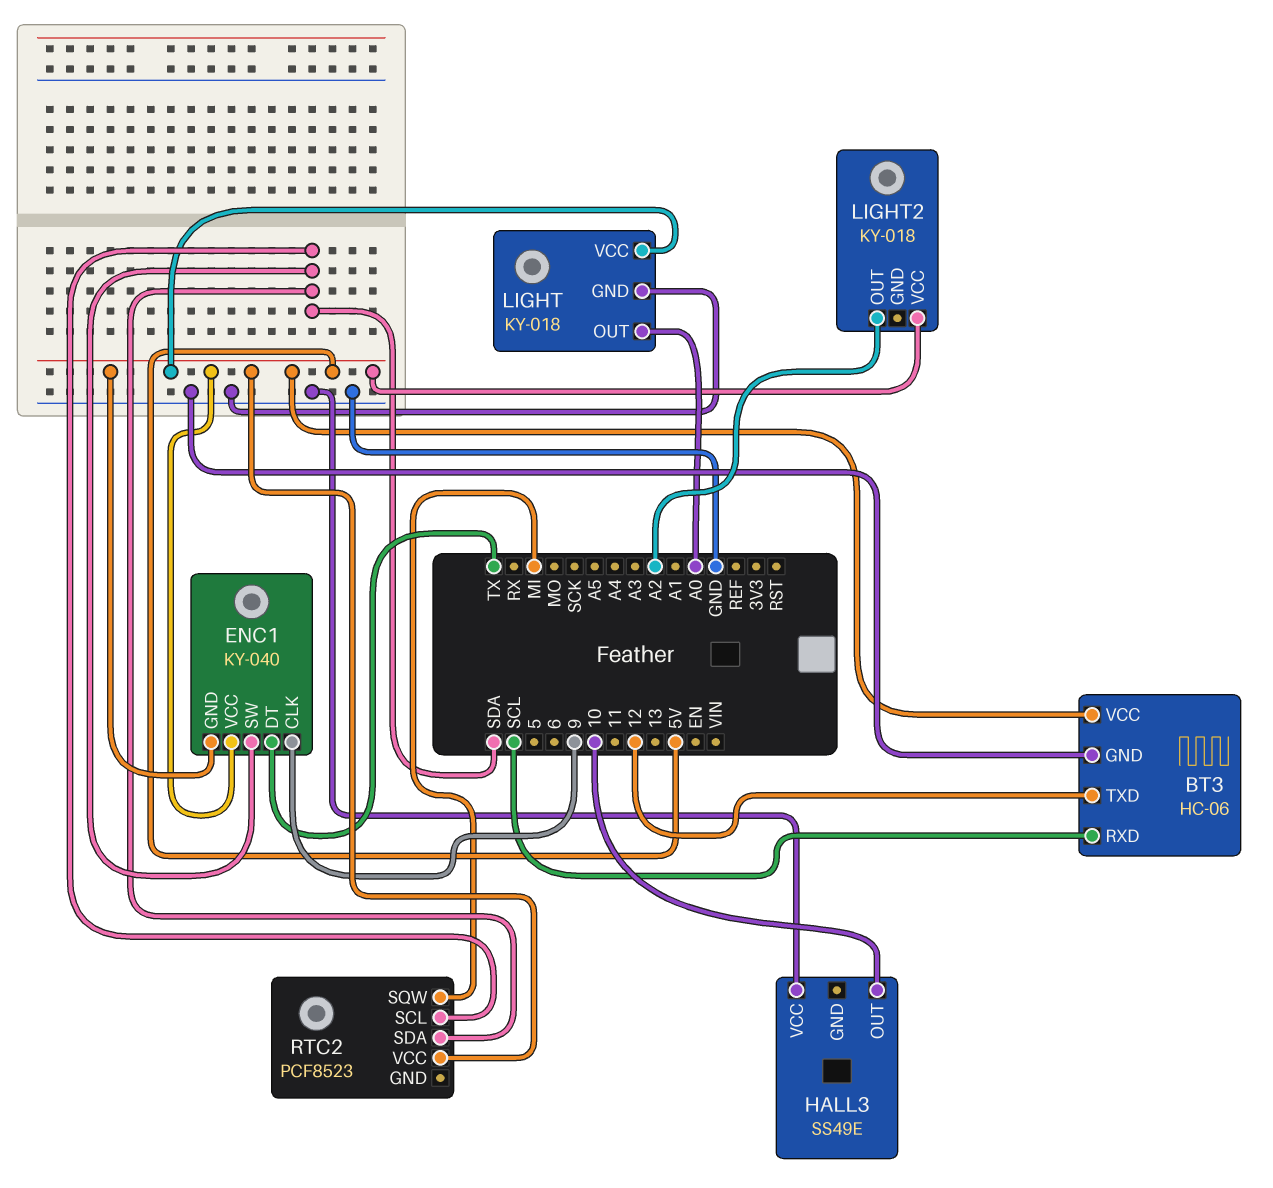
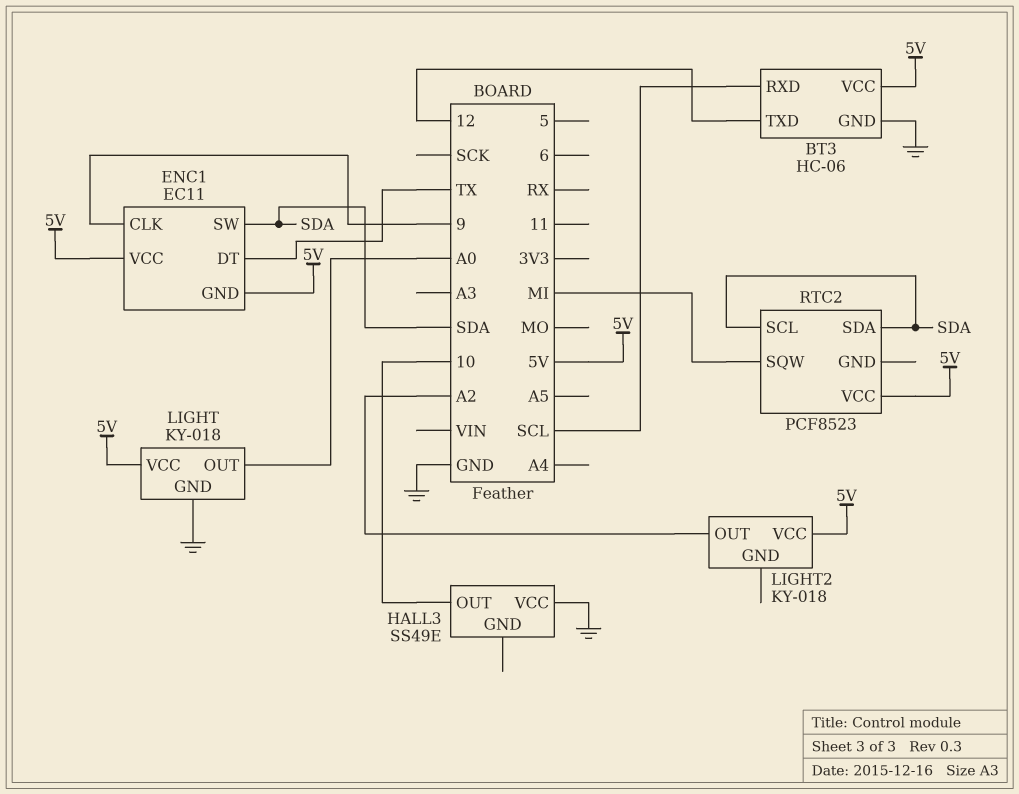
ENC1: KY-040 -> EC11

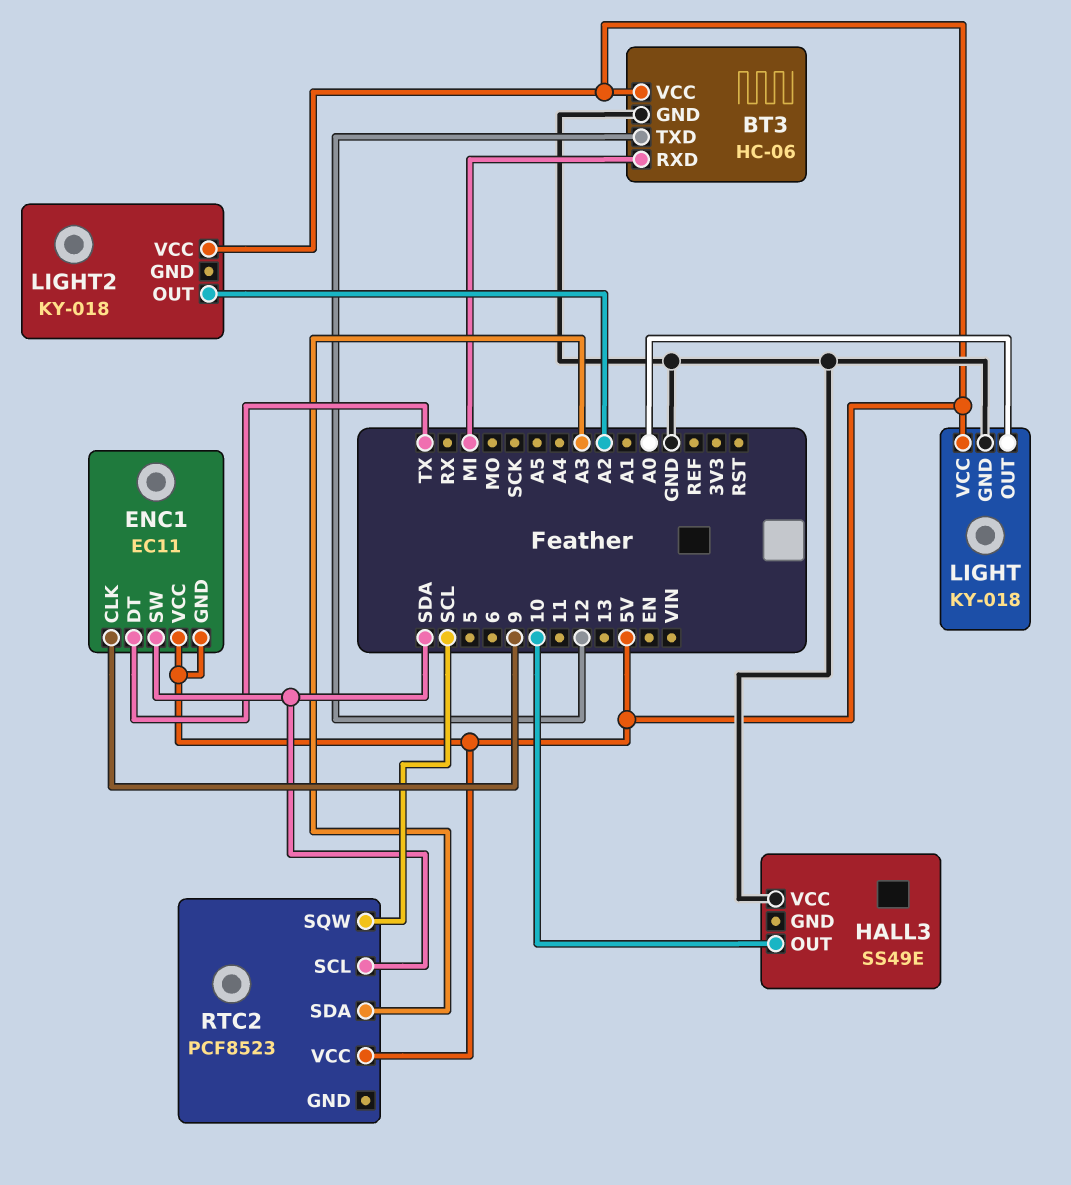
BT3 pin RXD: SCL -> MI
RTC2 pin SDA: SDA -> A3
RTC2 pin SQW: MI -> SCL

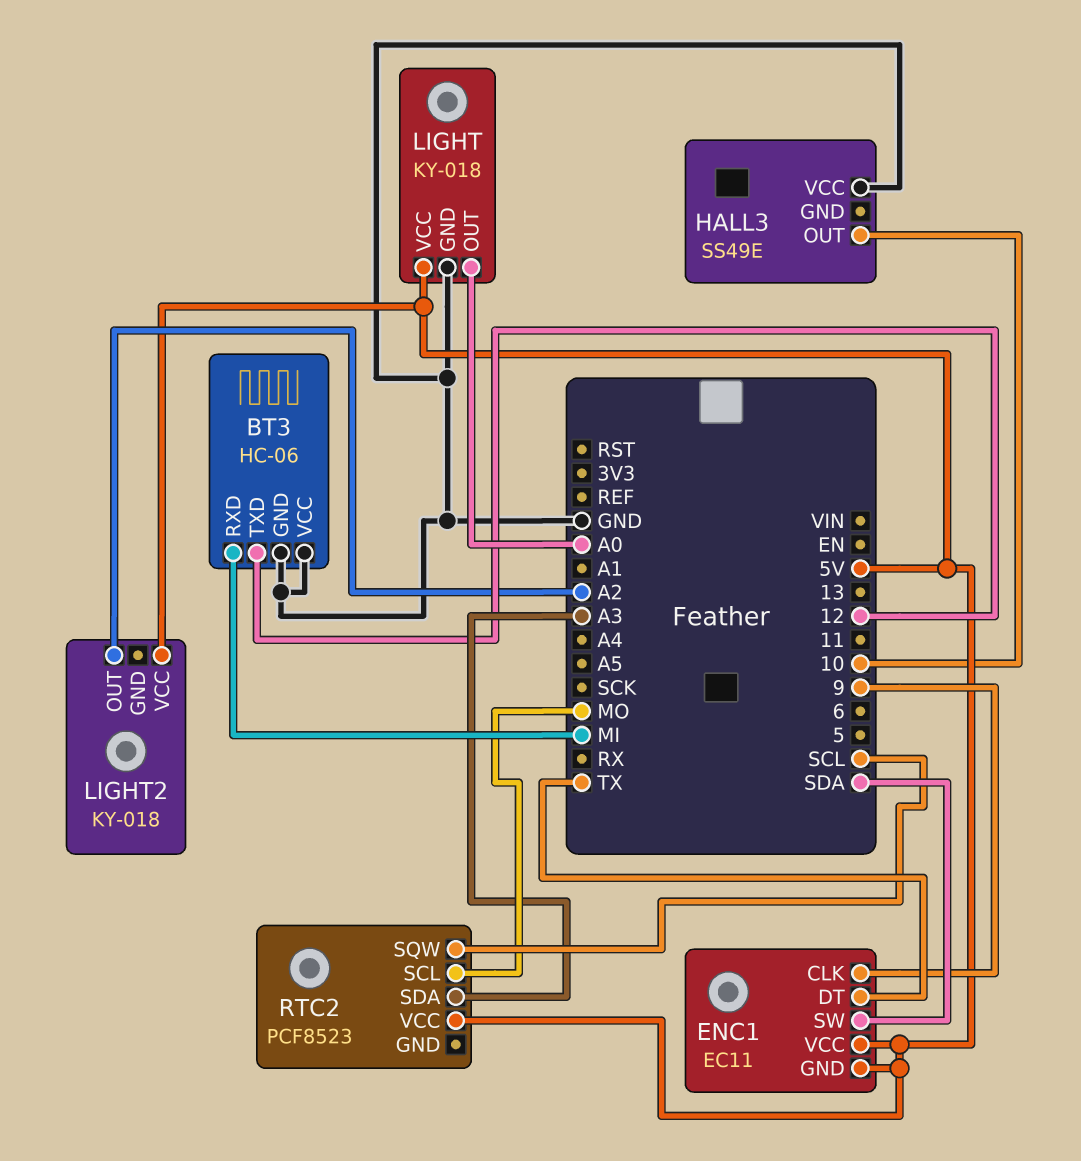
BT3 pin VCC: 5V -> GND
RTC2 pin SCL: SDA -> MO

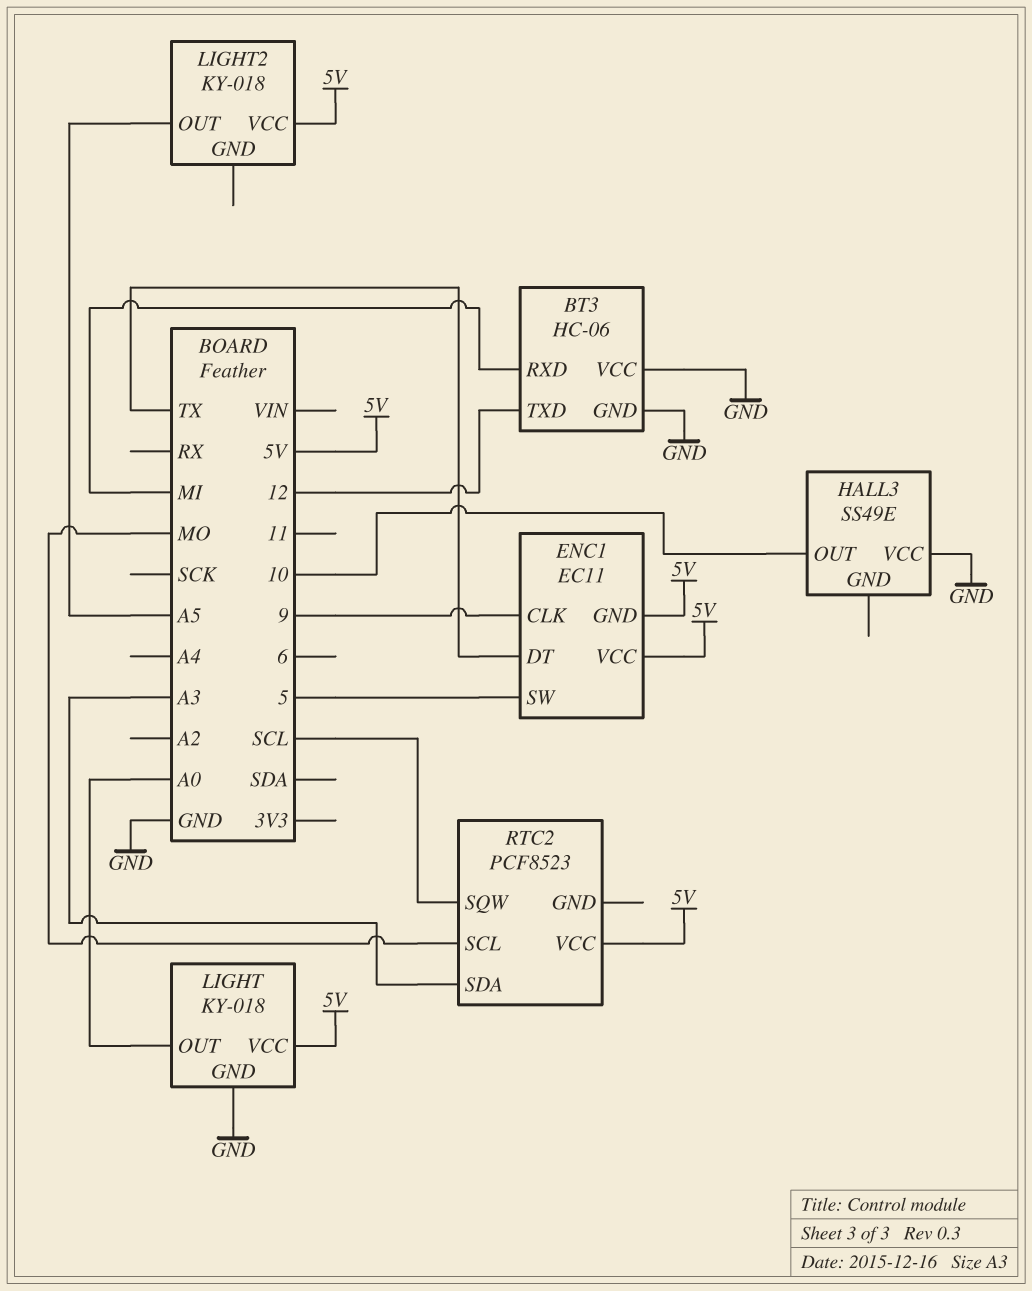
ENC1 pin SW: SDA -> 5
LIGHT2 pin OUT: A2 -> A5

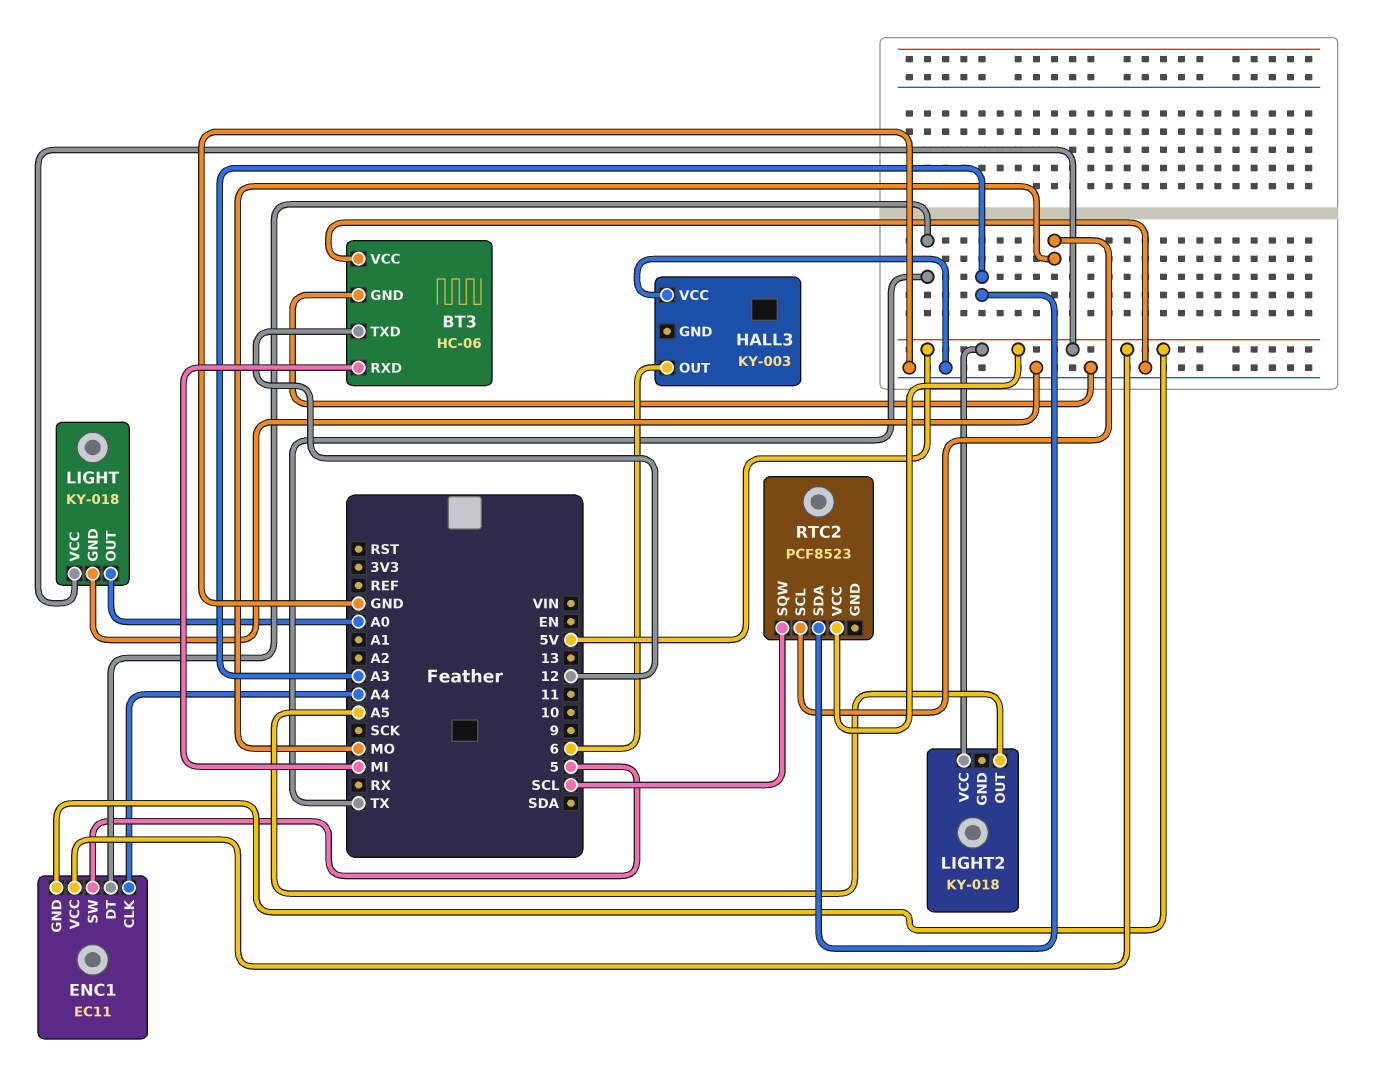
ENC1 pin CLK: 9 -> A4
HALL3: SS49E -> KY-003
HALL3 pin OUT: 10 -> 6

